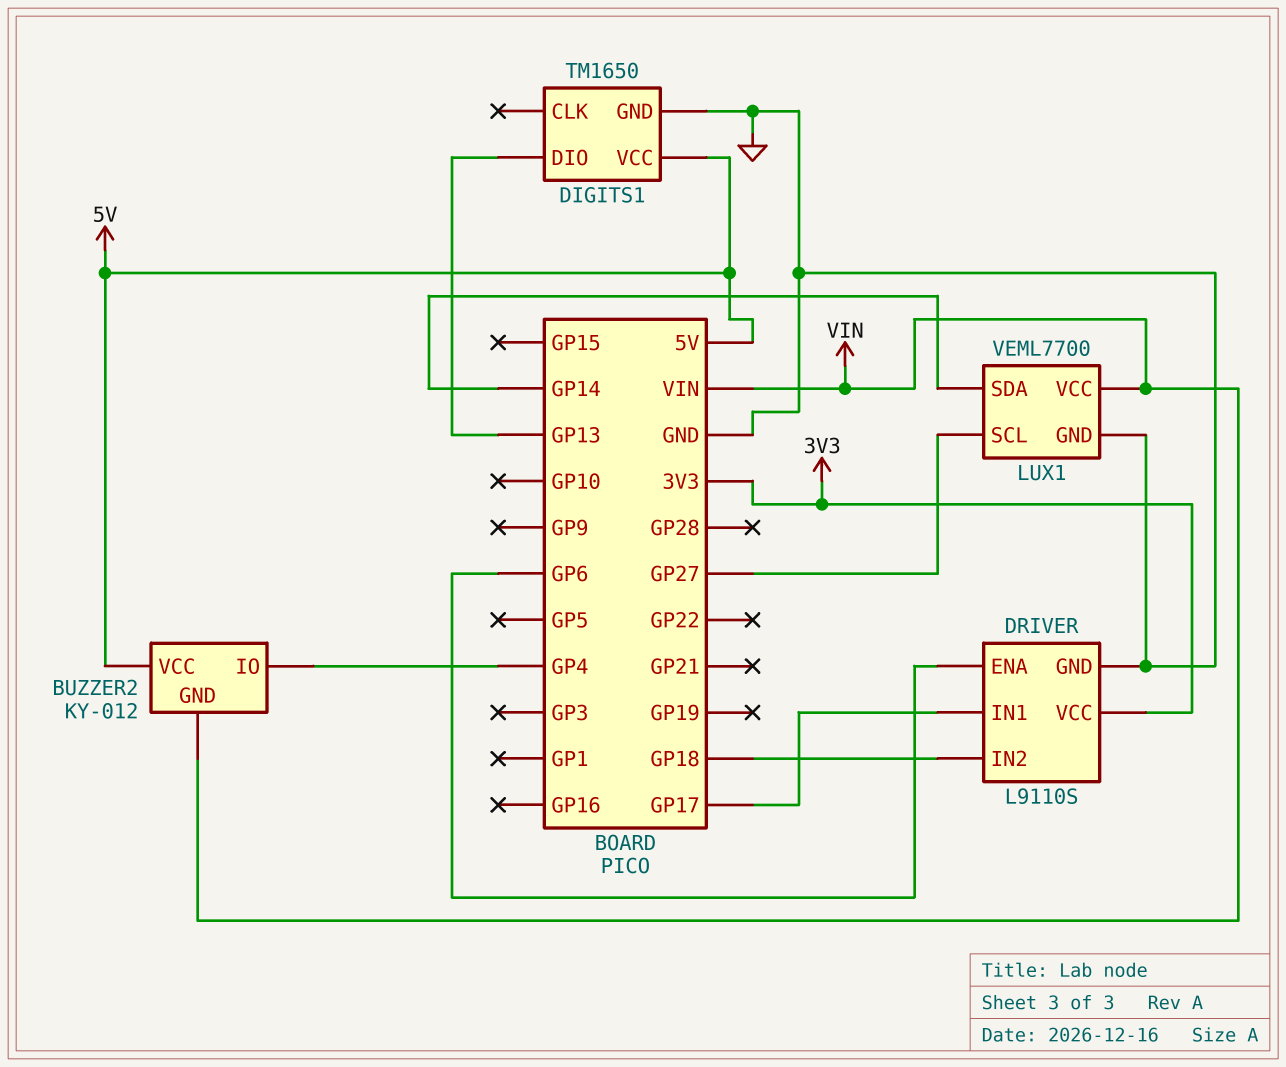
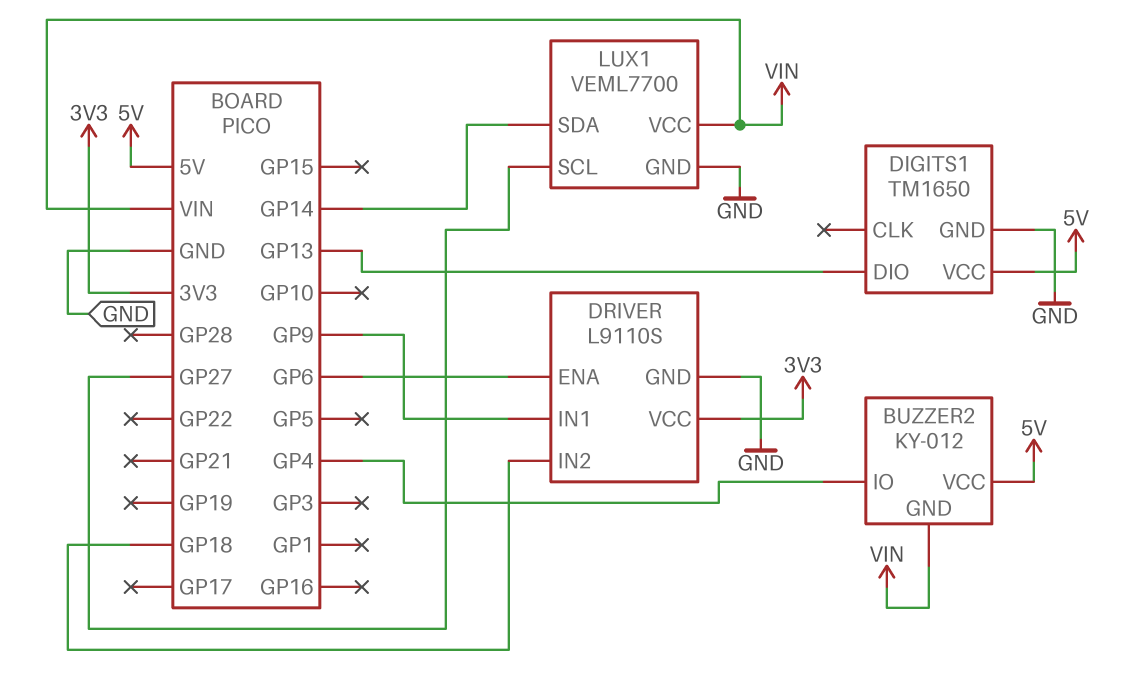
DRIVER pin IN1: GP17 -> GP9

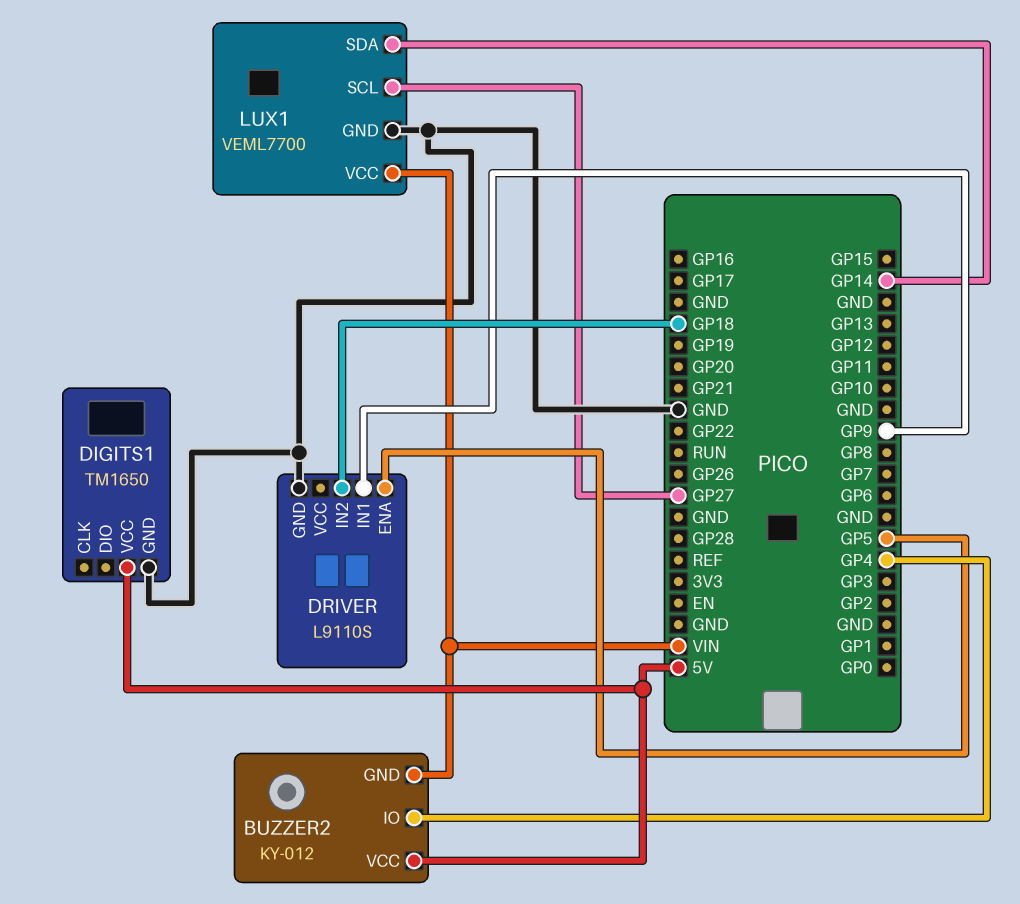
DIGITS1 pin DIO: GP13 -> none
DRIVER pin ENA: GP6 -> GP5
DRIVER pin VCC: 3V3 -> none

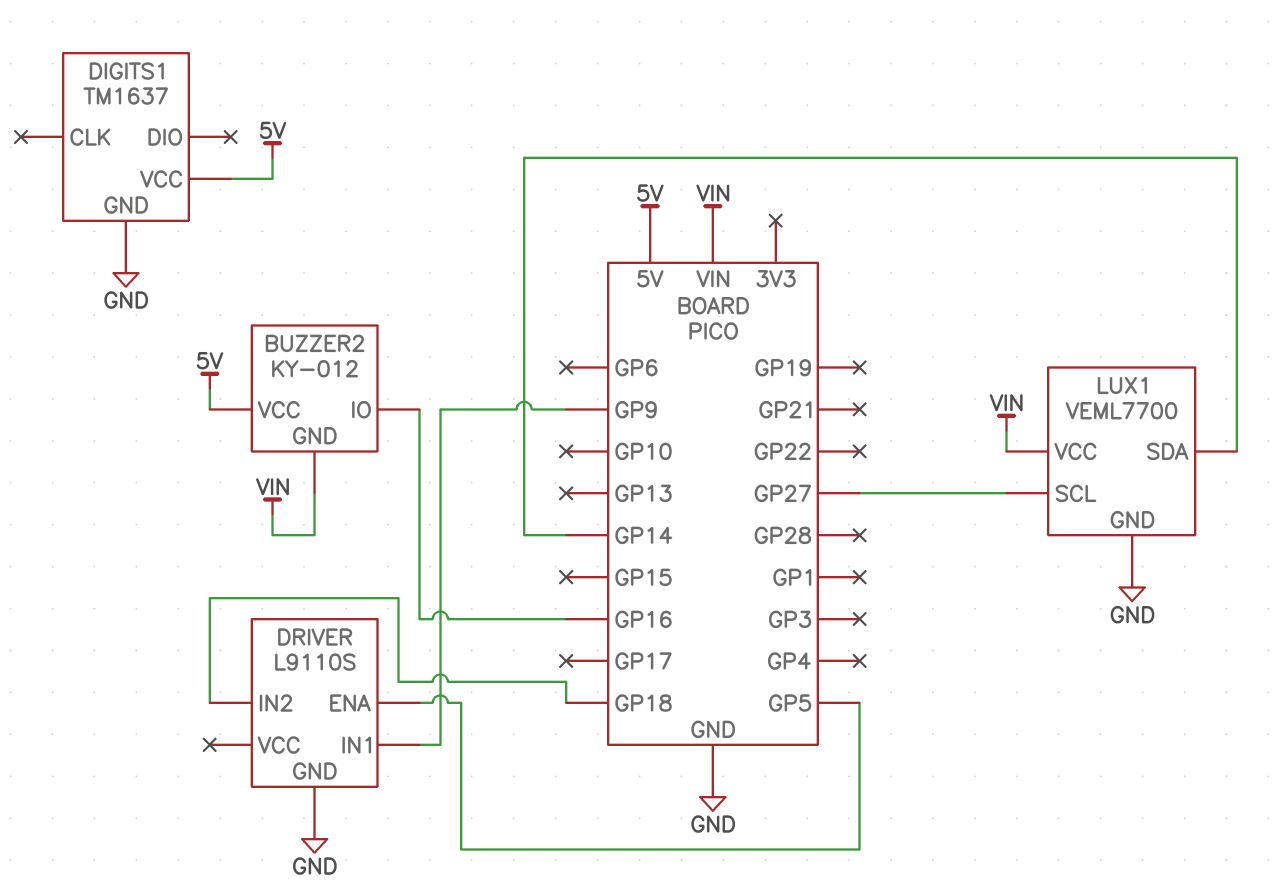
BUZZER2 pin IO: GP4 -> GP16
DIGITS1: TM1650 -> TM1637

